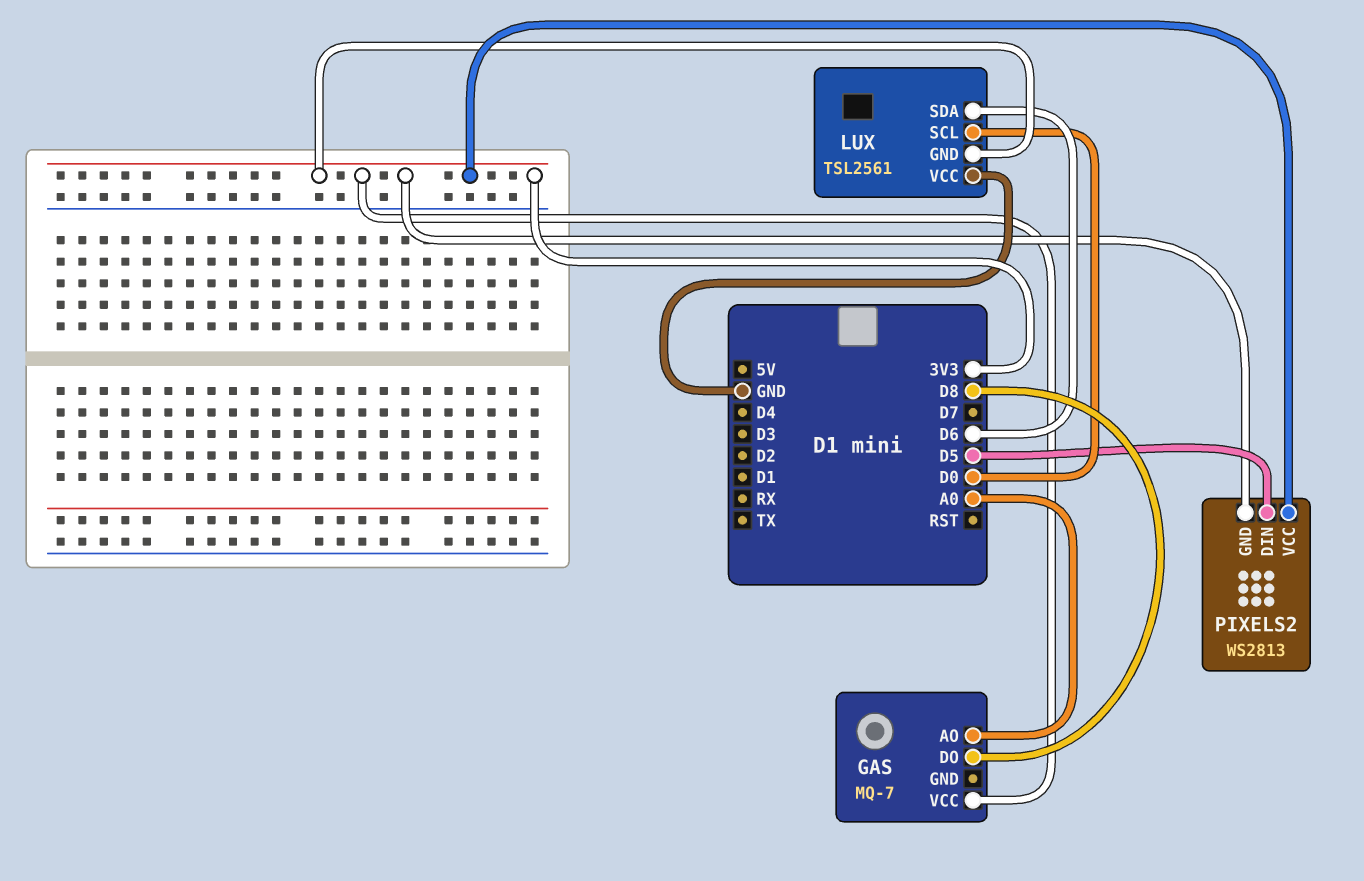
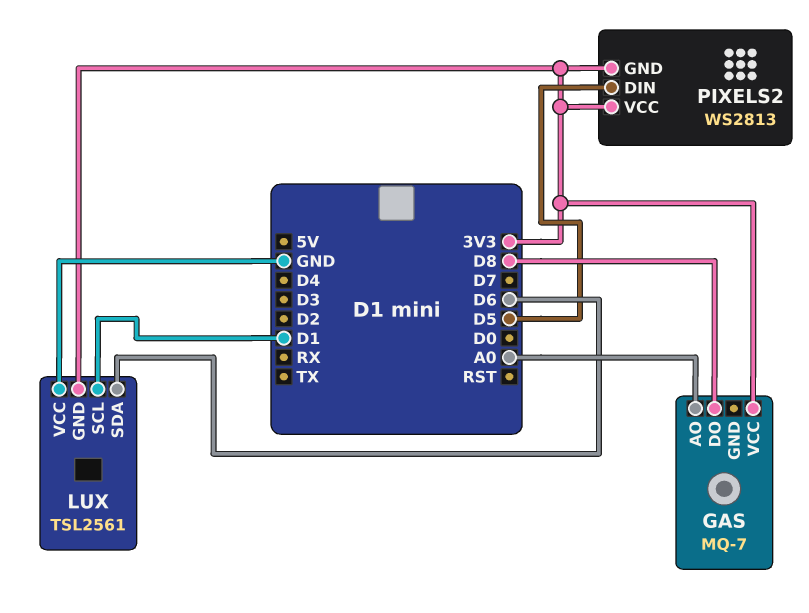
LUX pin SCL: D0 -> D1

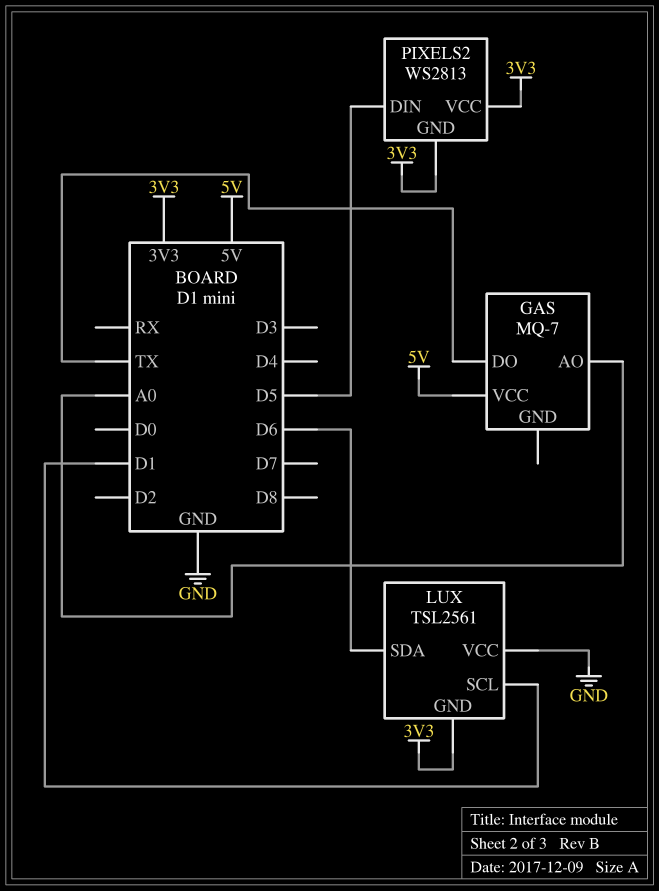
GAS pin DO: D8 -> TX
GAS pin VCC: 3V3 -> 5V

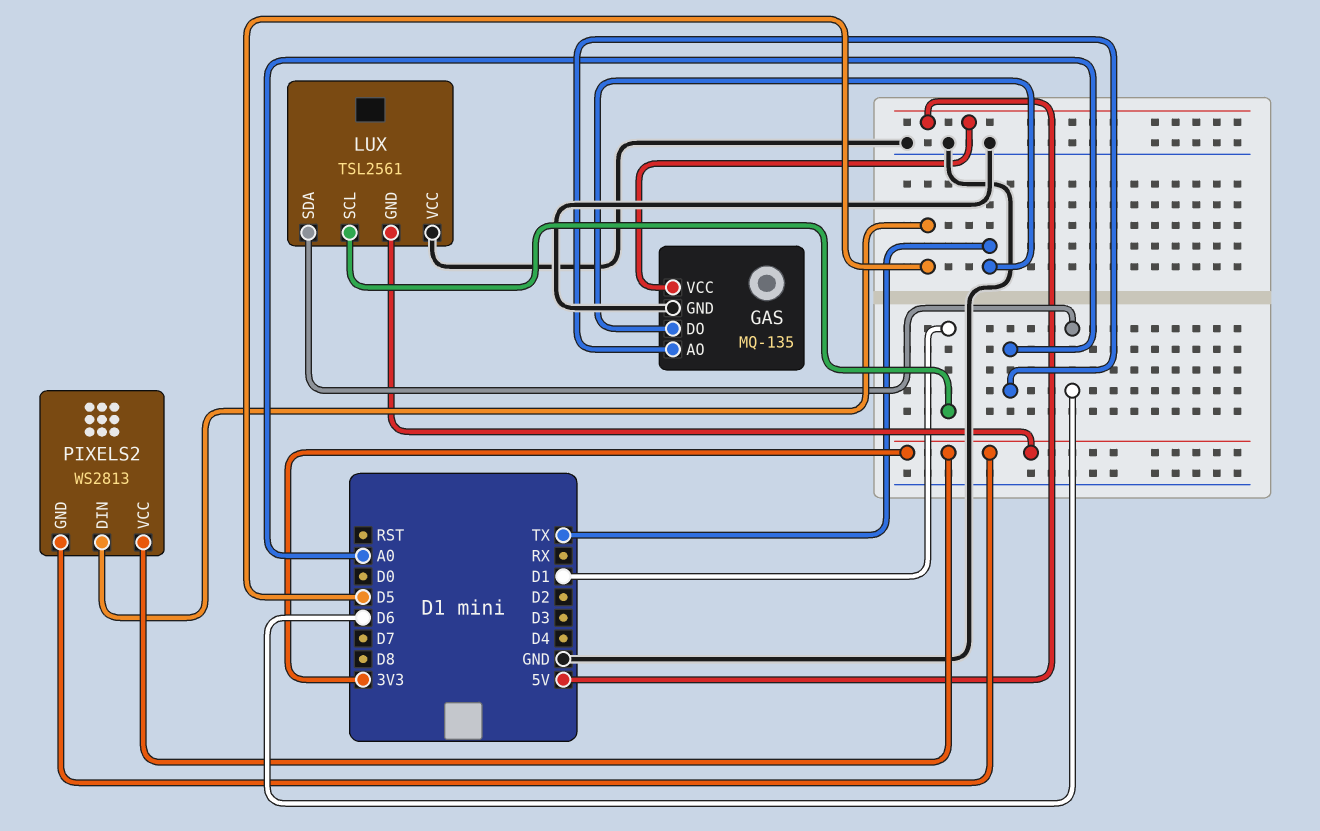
GAS: MQ-7 -> MQ-135
GAS pin GND: none -> GND

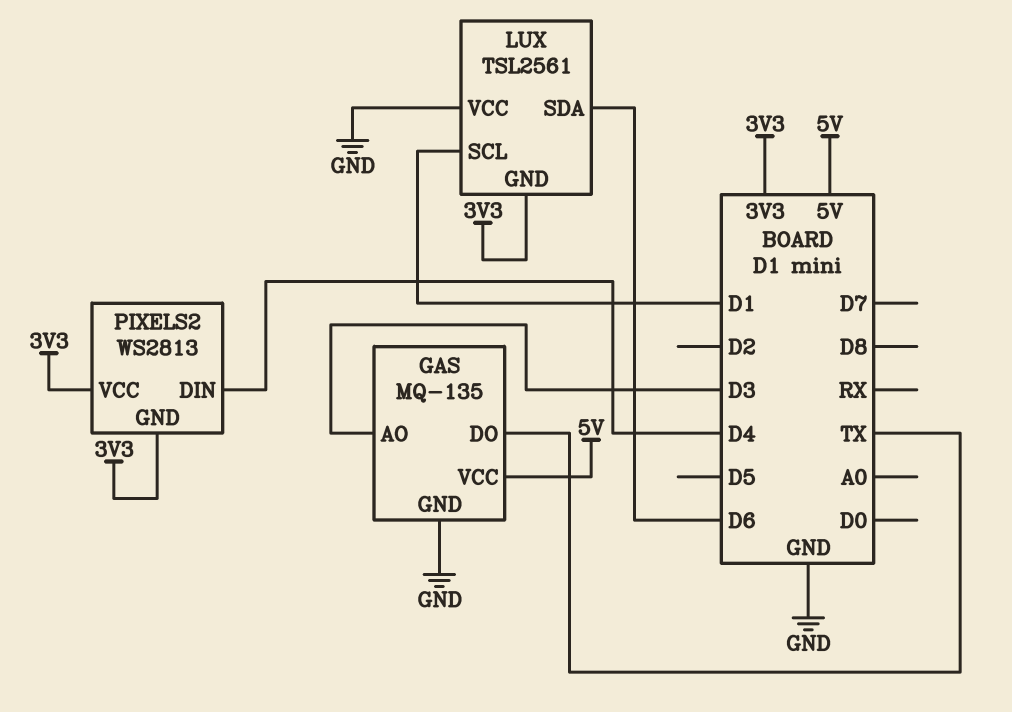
GAS pin AO: A0 -> D3
PIXELS2 pin DIN: D5 -> D4

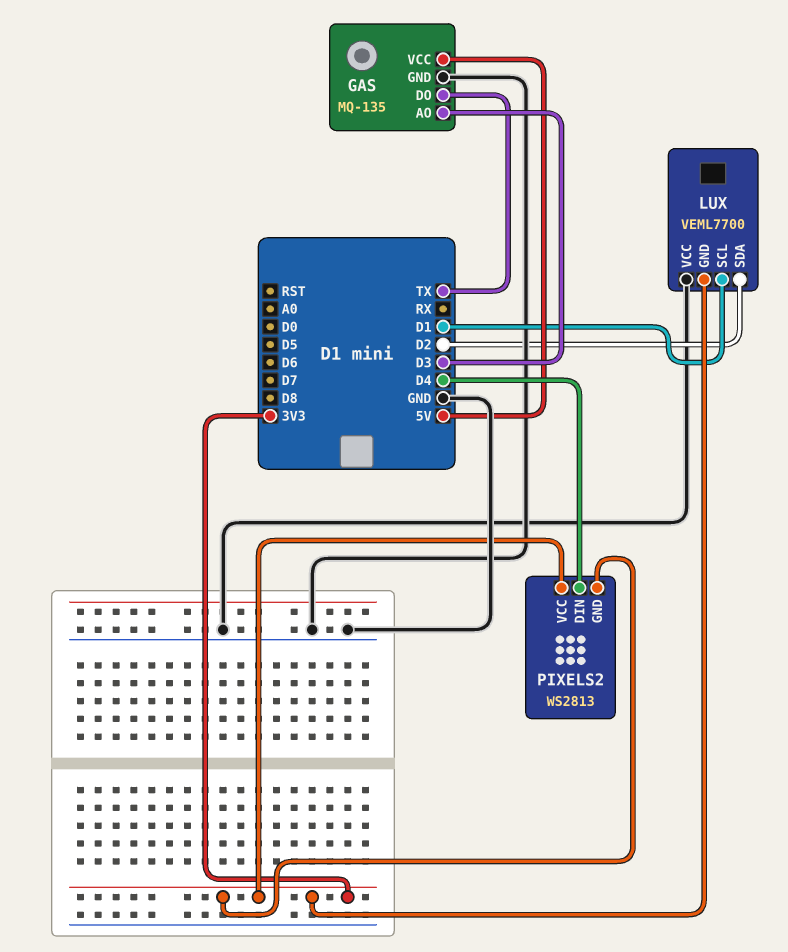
LUX: TSL2561 -> VEML7700
LUX pin SDA: D6 -> D2

